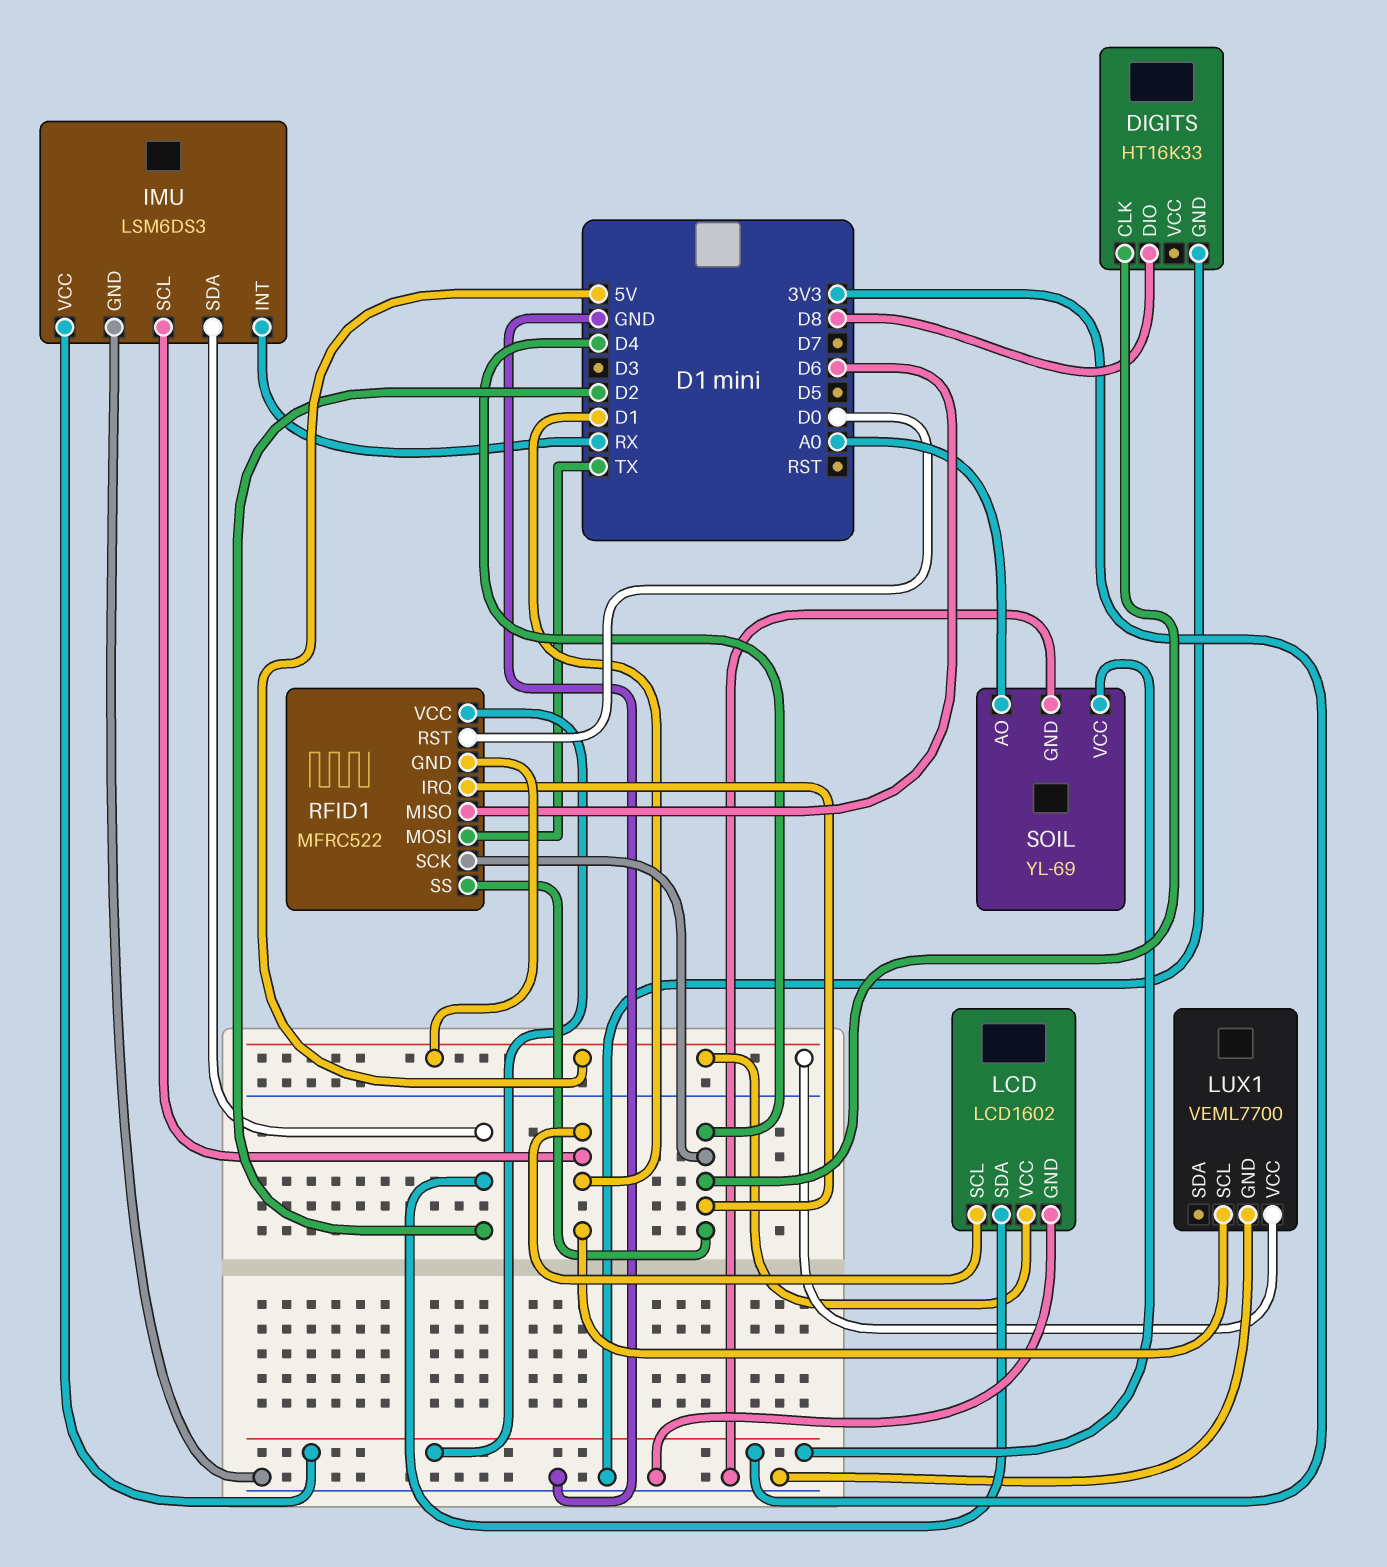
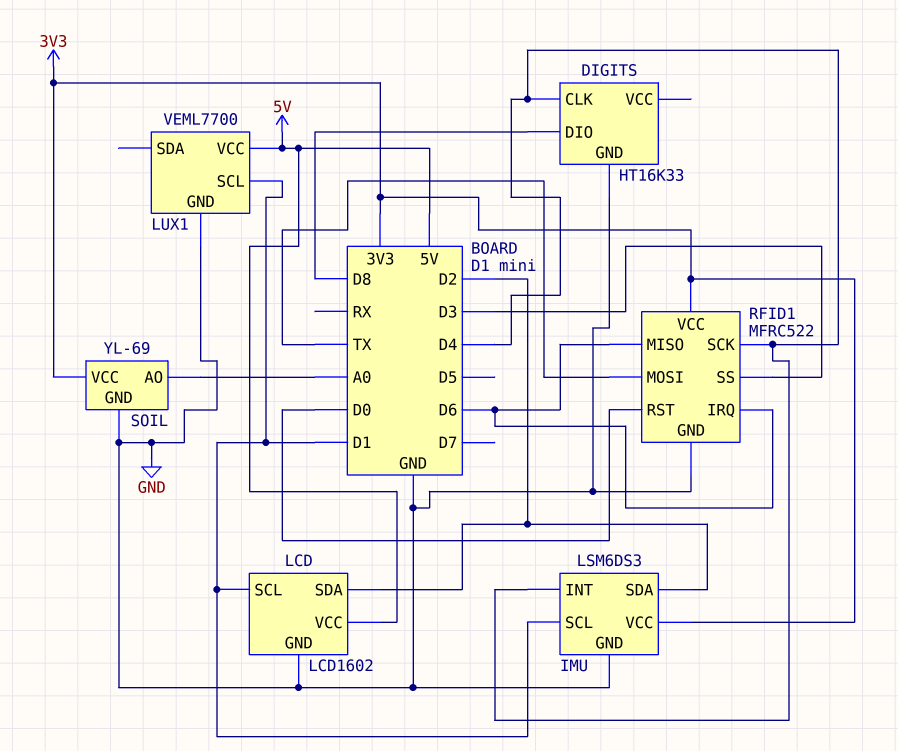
IMU pin INT: RX -> D4
RFID1 pin GND: 5V -> GND
RFID1 pin IRQ: D4 -> D6
RFID1 pin SS: D4 -> D3

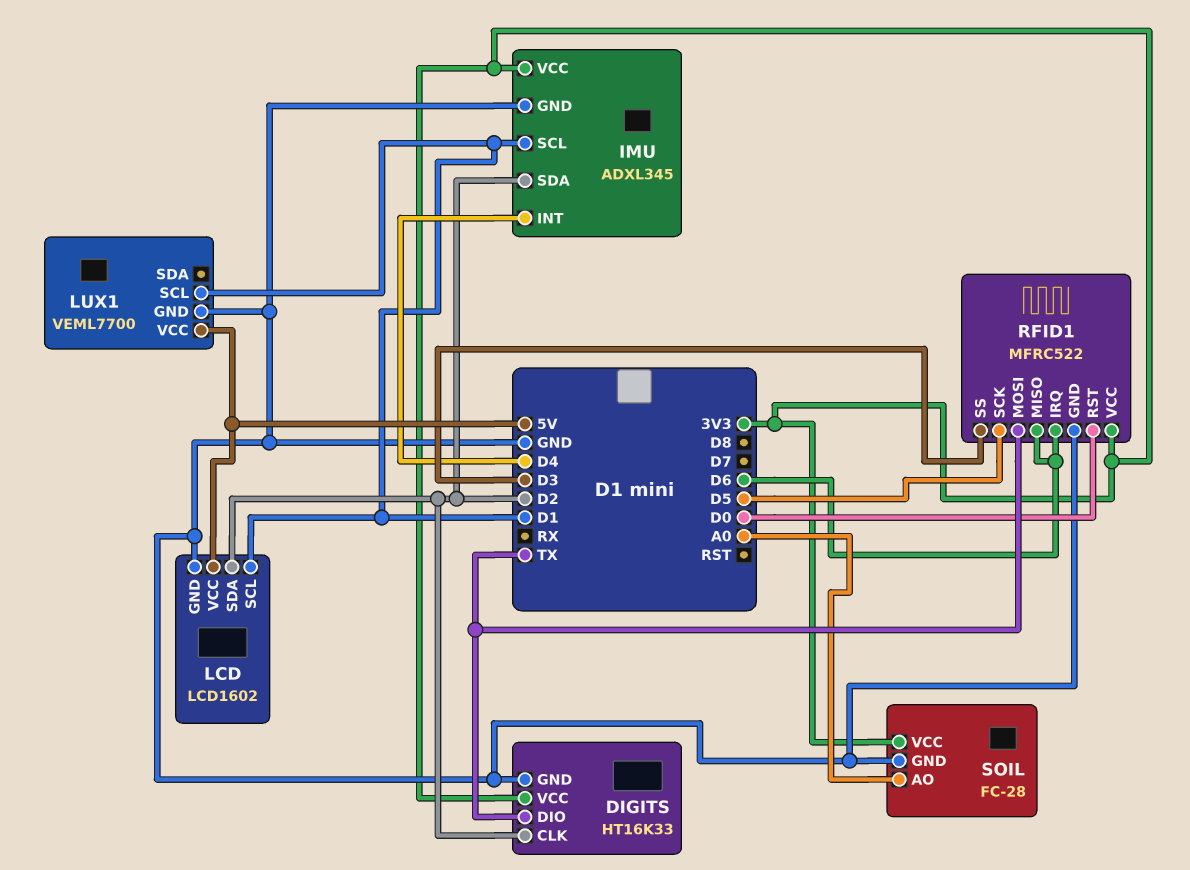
DIGITS pin CLK: D4 -> D2
DIGITS pin DIO: D8 -> TX
DIGITS pin VCC: none -> 3V3
IMU: LSM6DS3 -> ADXL345
RFID1 pin SCK: D4 -> D5
SOIL: YL-69 -> FC-28

